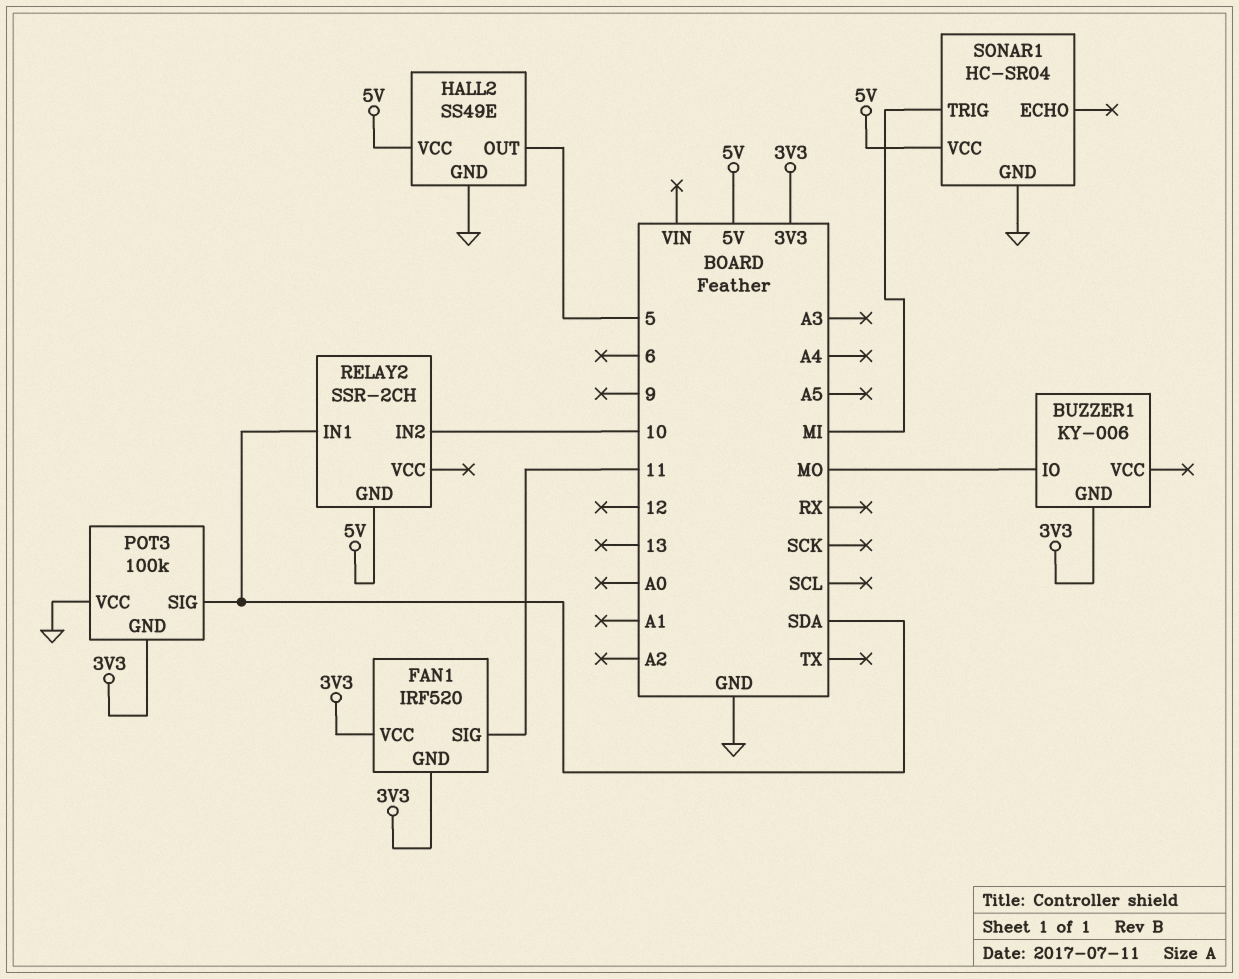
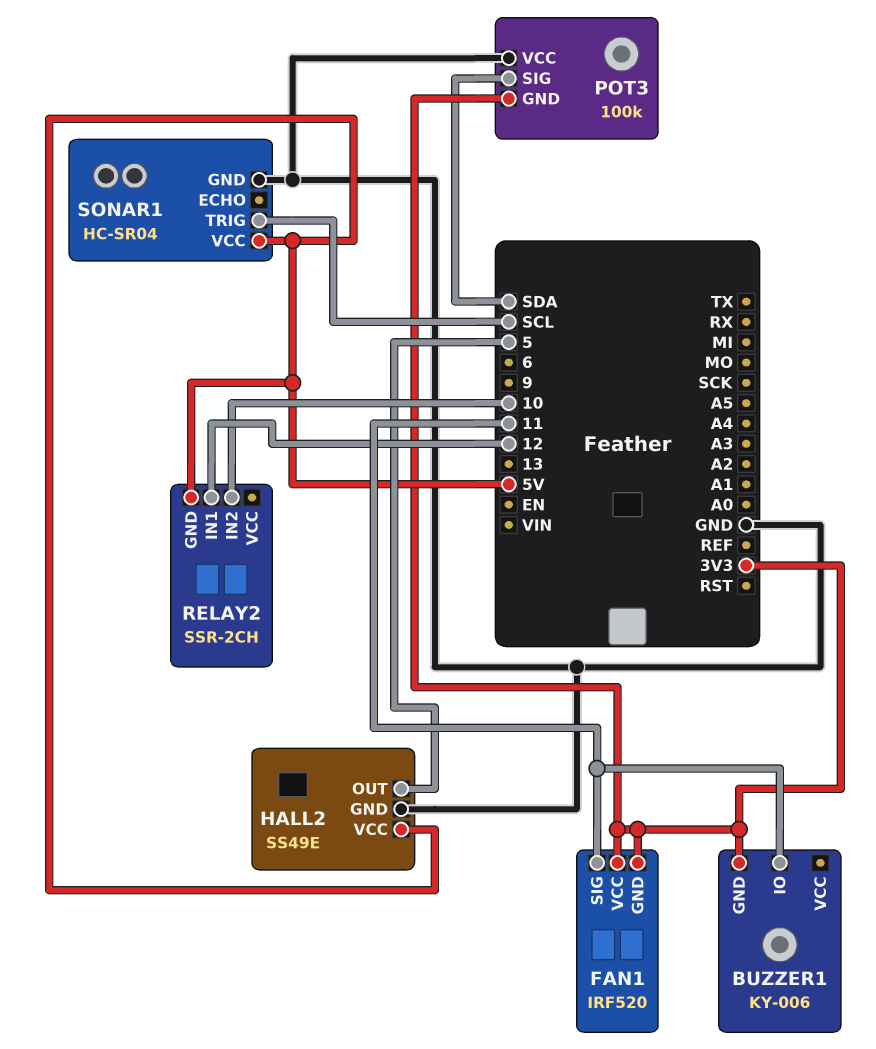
BUZZER1 pin IO: MO -> 11
RELAY2 pin IN1: SDA -> 12
SONAR1 pin TRIG: MI -> SCL

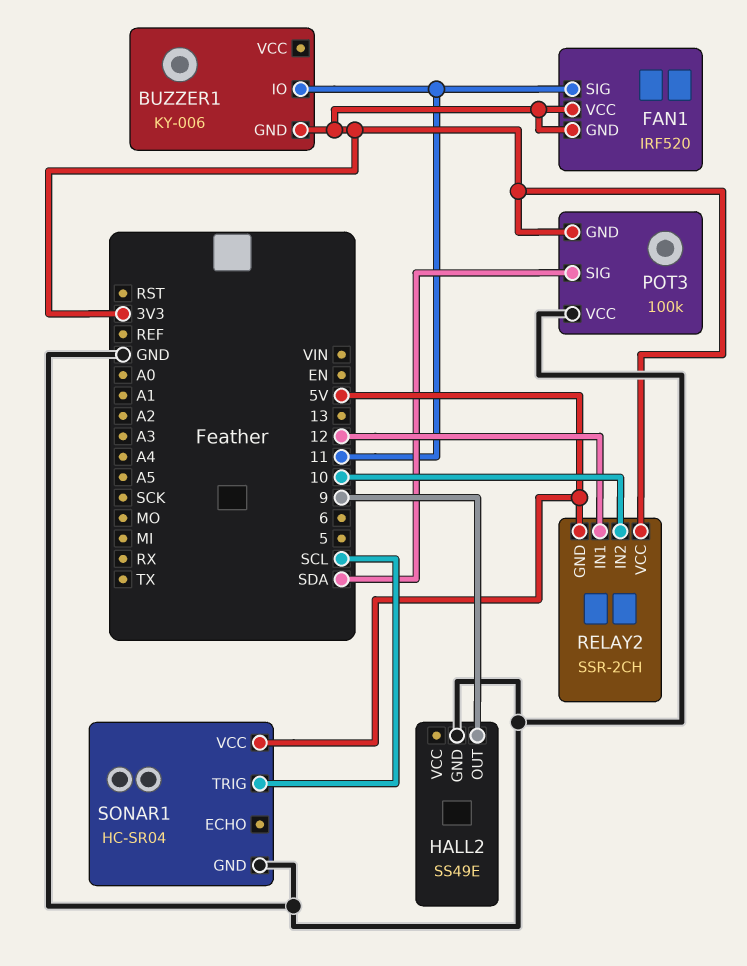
HALL2 pin OUT: 5 -> 9
HALL2 pin VCC: 5V -> none
RELAY2 pin VCC: none -> 3V3

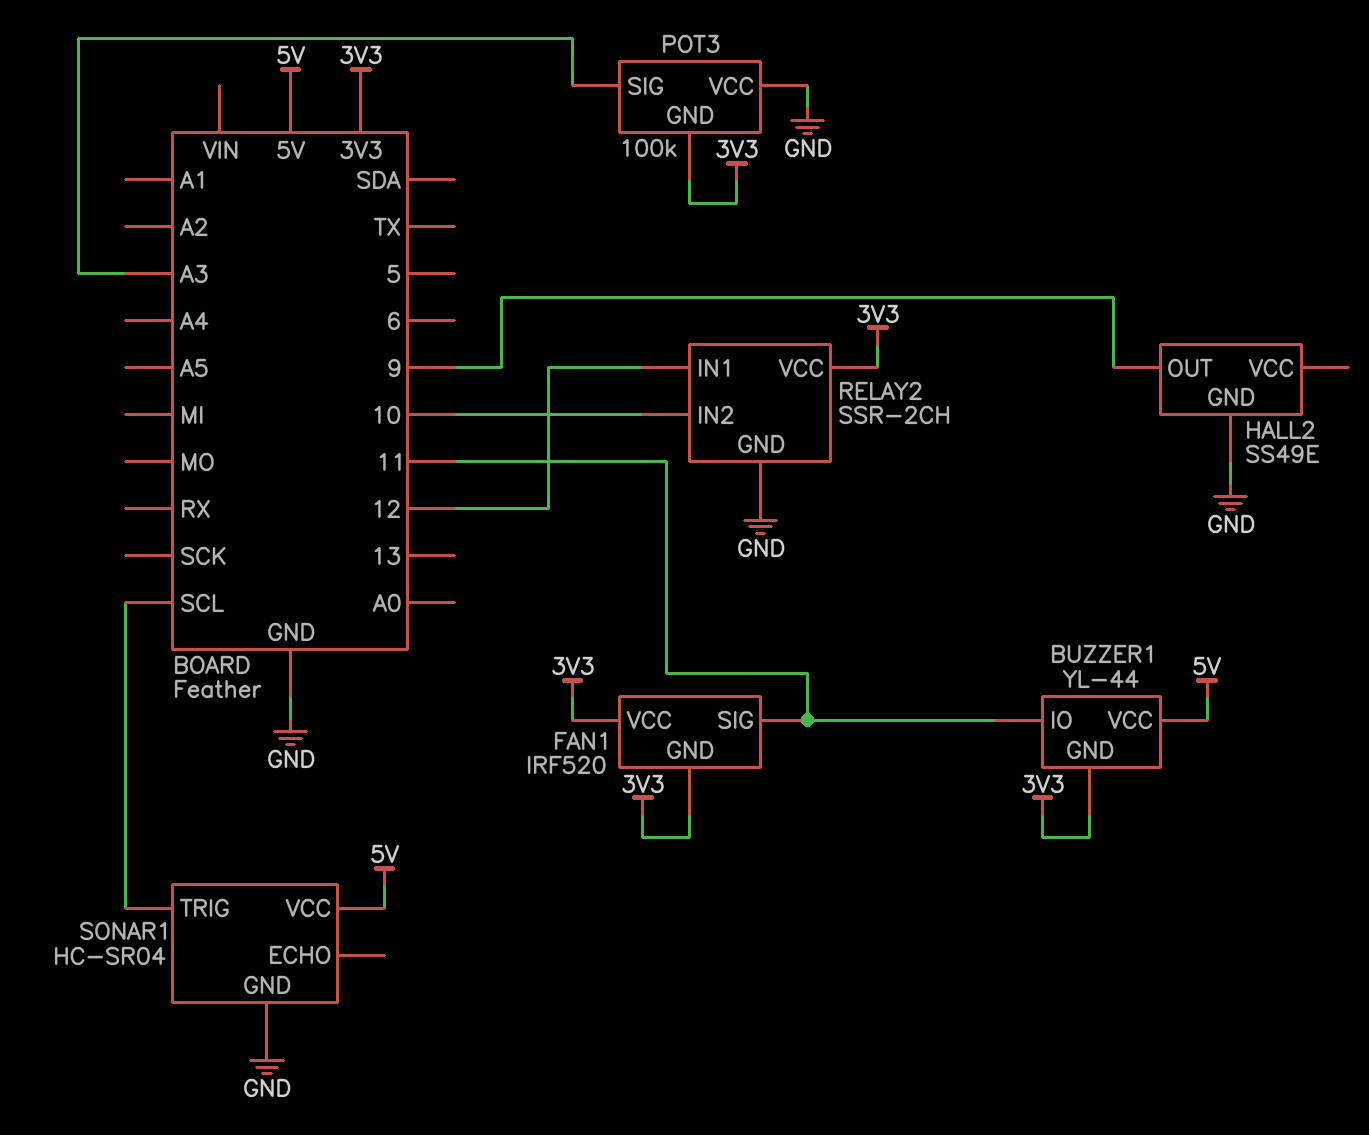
BUZZER1: KY-006 -> YL-44
BUZZER1 pin VCC: none -> 5V
POT3 pin SIG: SDA -> A3
RELAY2 pin GND: 5V -> GND

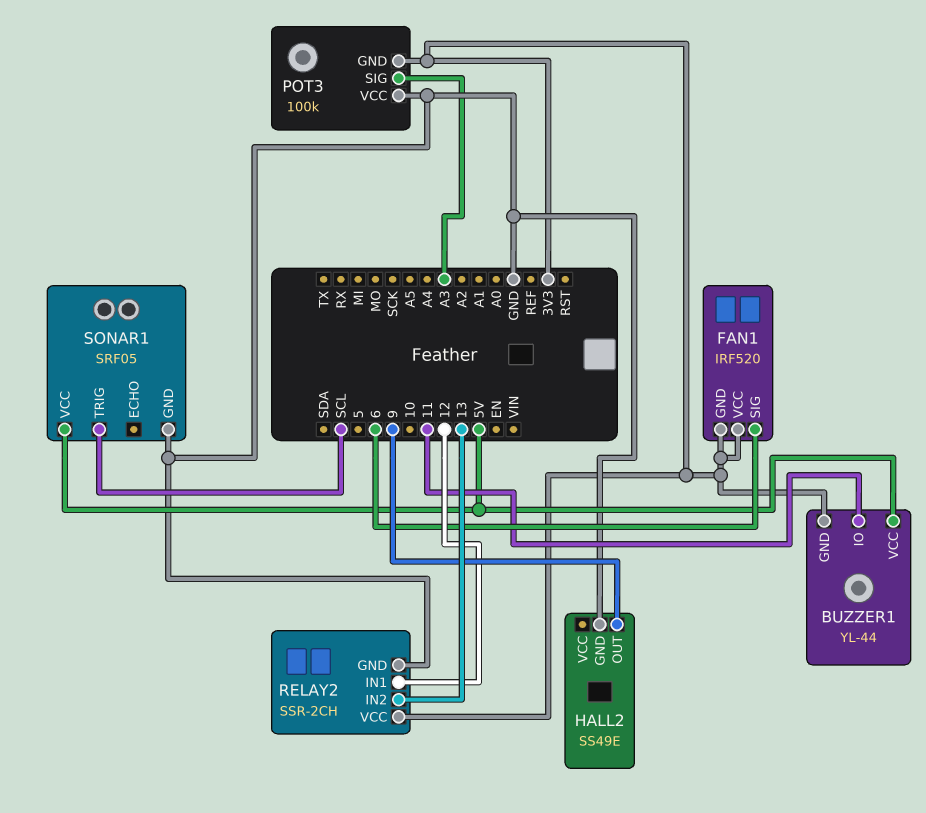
FAN1 pin SIG: 11 -> 6
RELAY2 pin IN2: 10 -> 13
SONAR1: HC-SR04 -> SRF05

